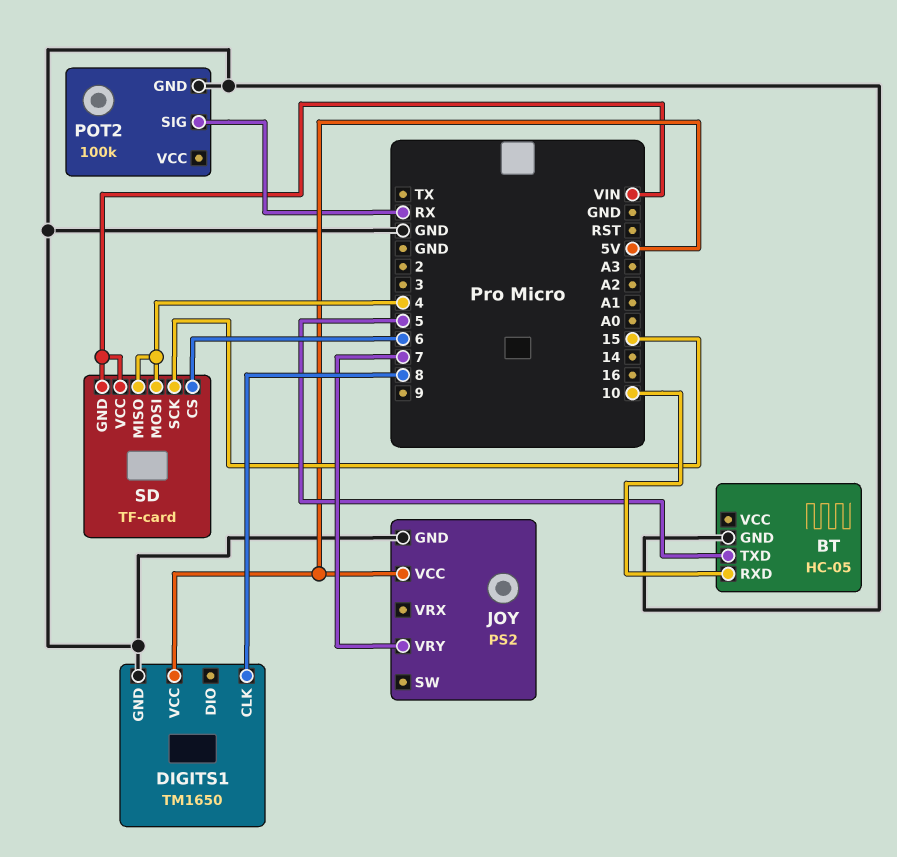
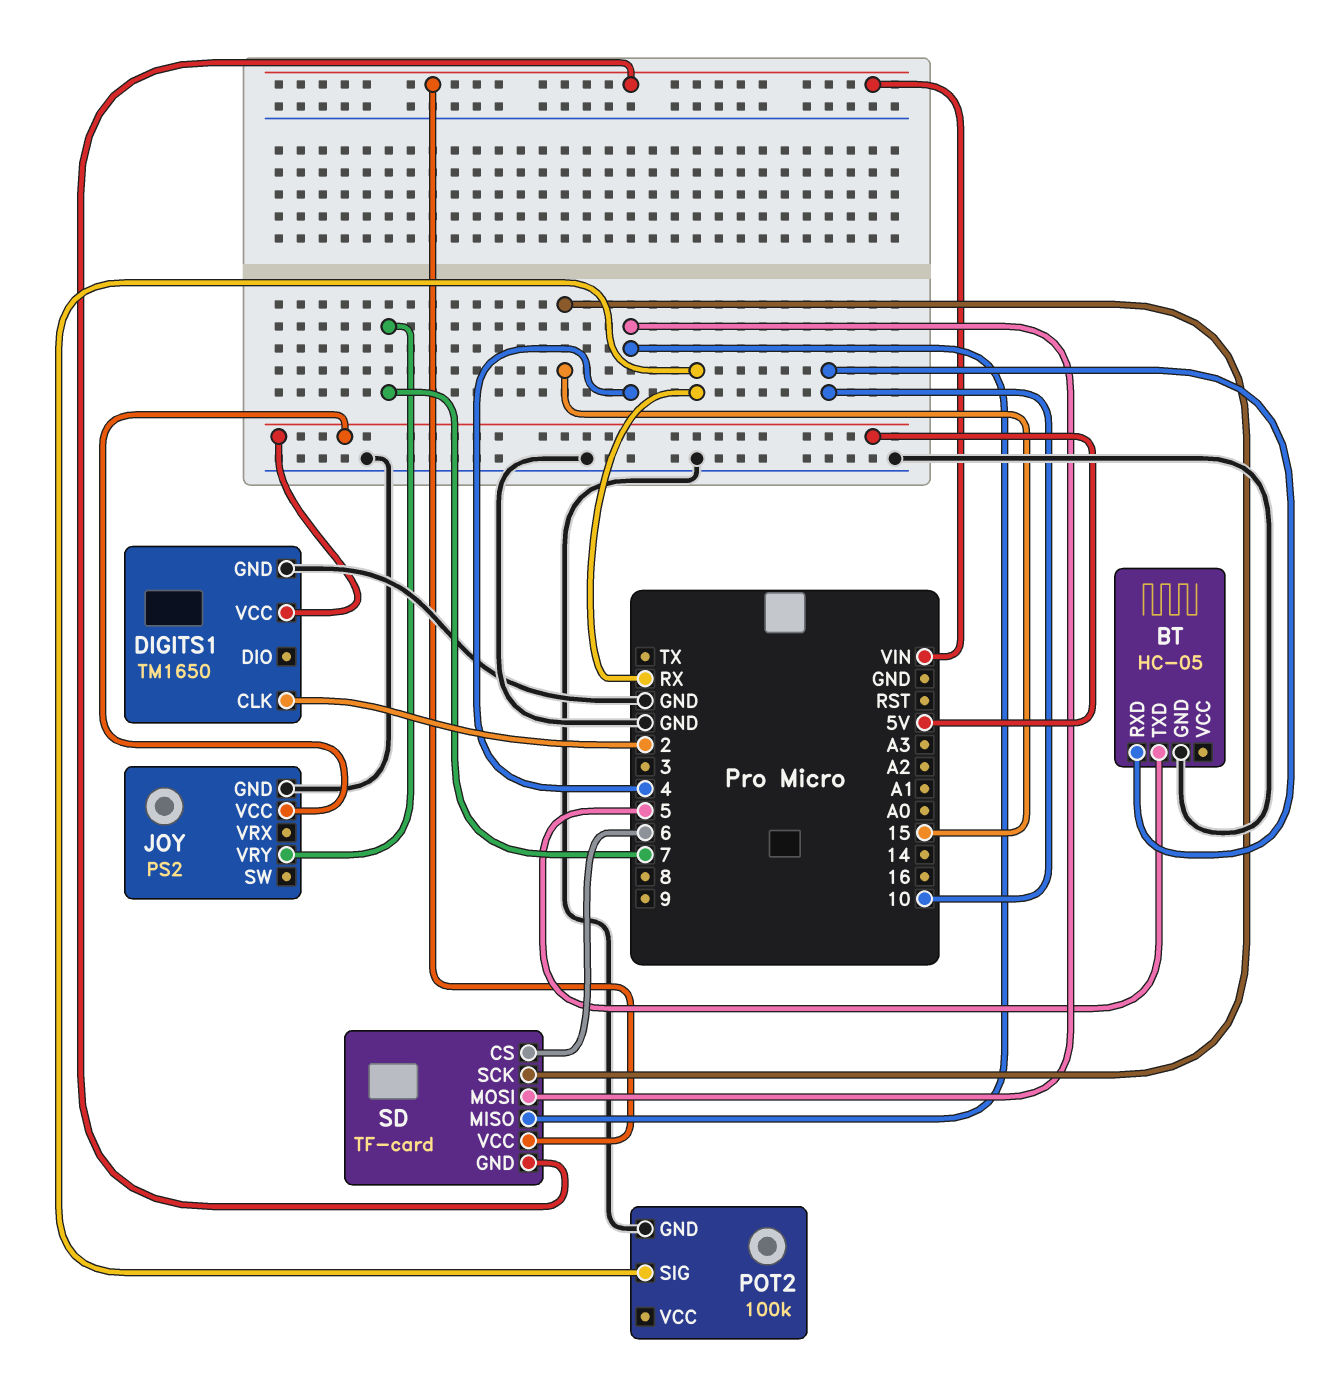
DIGITS1 pin CLK: 8 -> 2

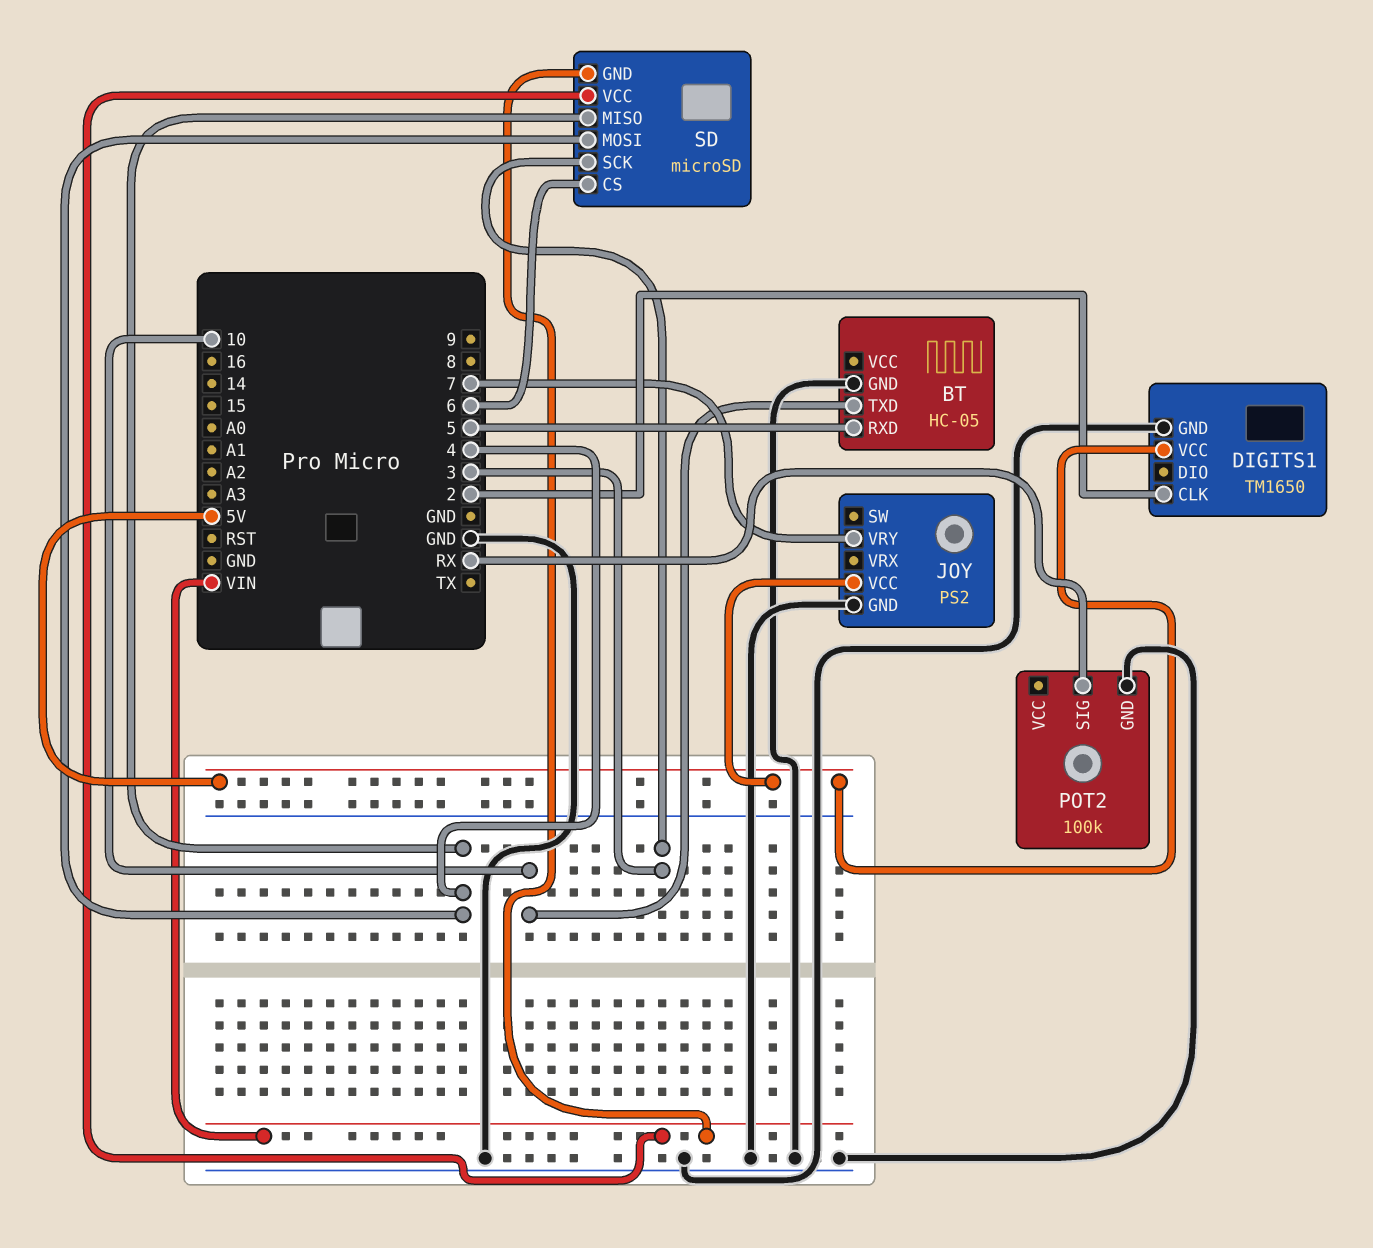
BT pin RXD: 10 -> 5
BT pin TXD: 5 -> 10
SD: TF-card -> microSD
SD pin SCK: 15 -> 3

